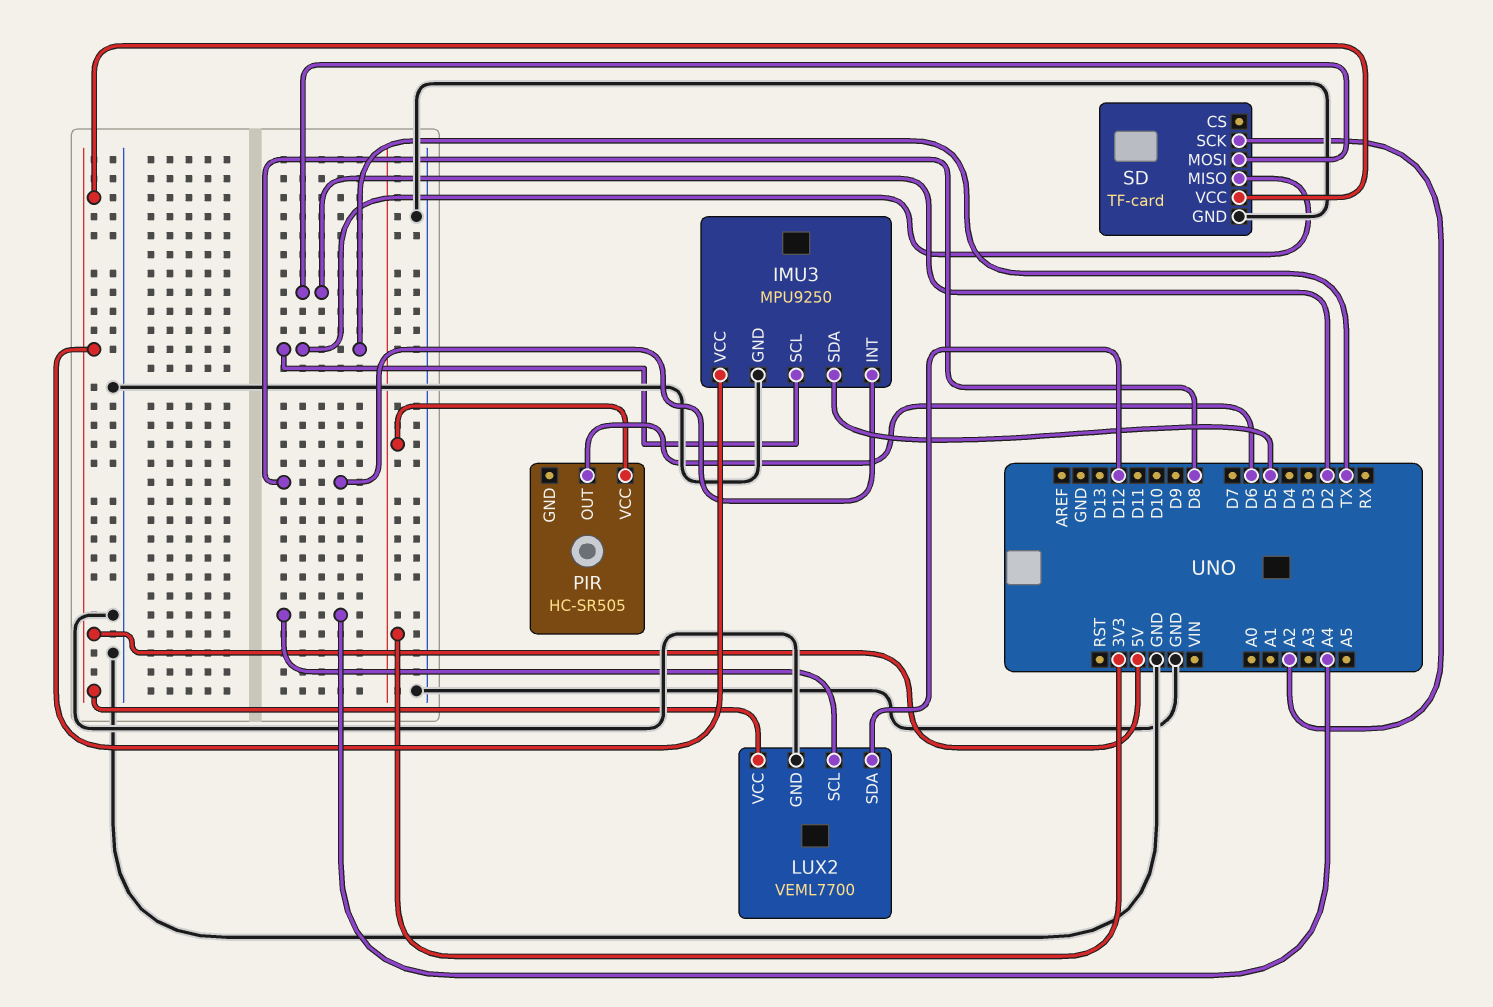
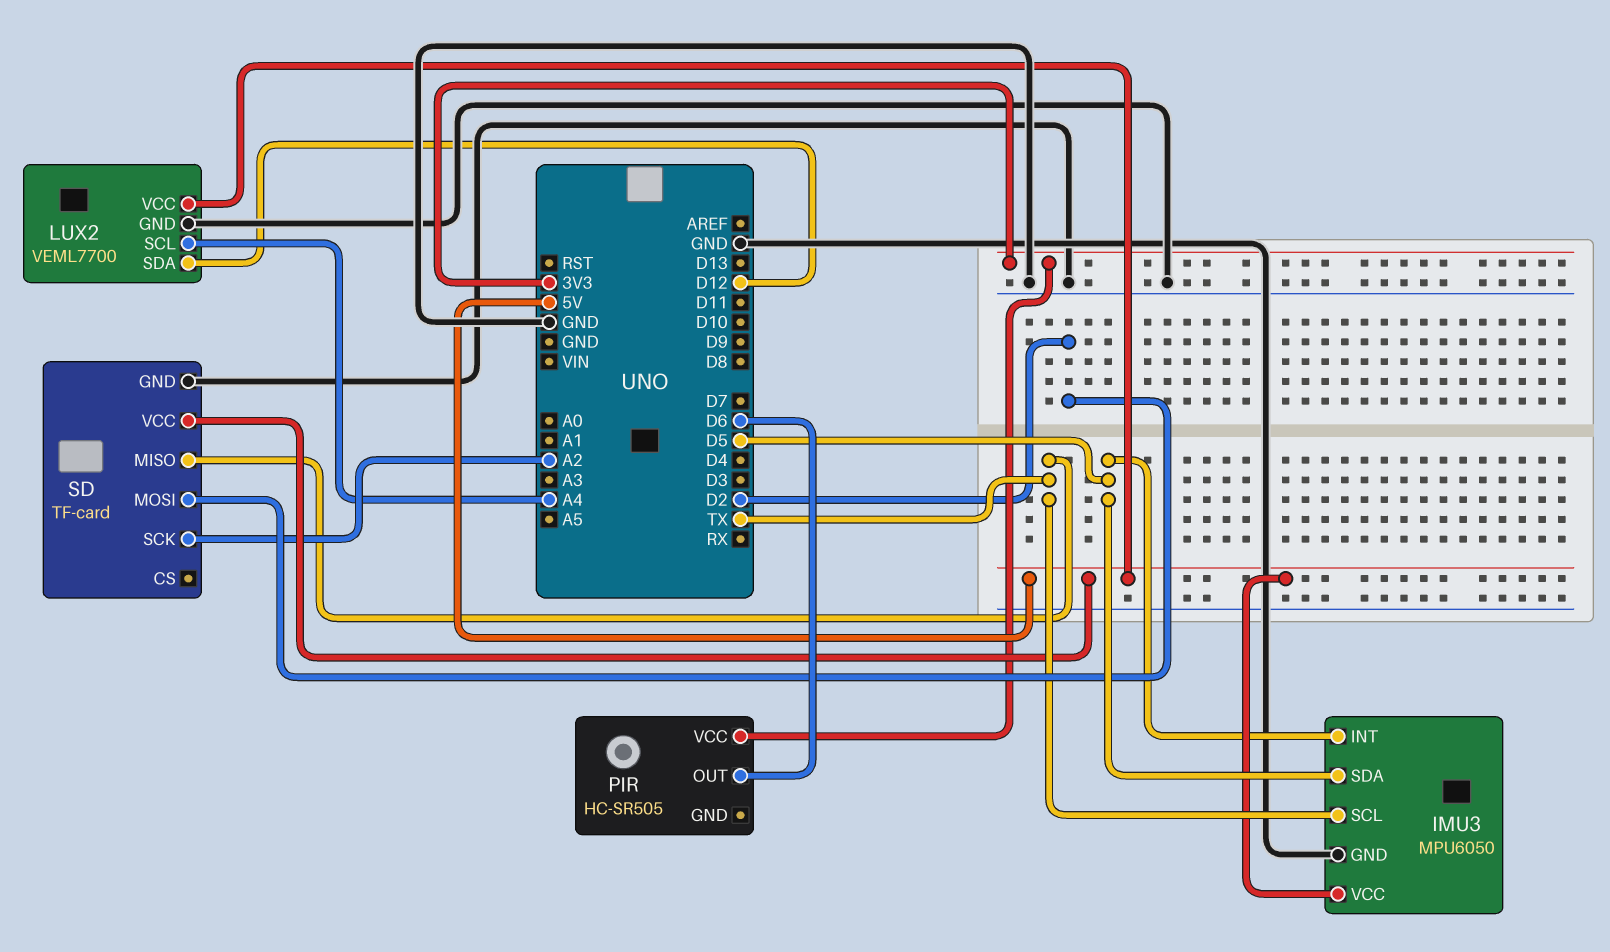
IMU3: MPU9250 -> MPU6050
IMU3 pin INT: D8 -> D5

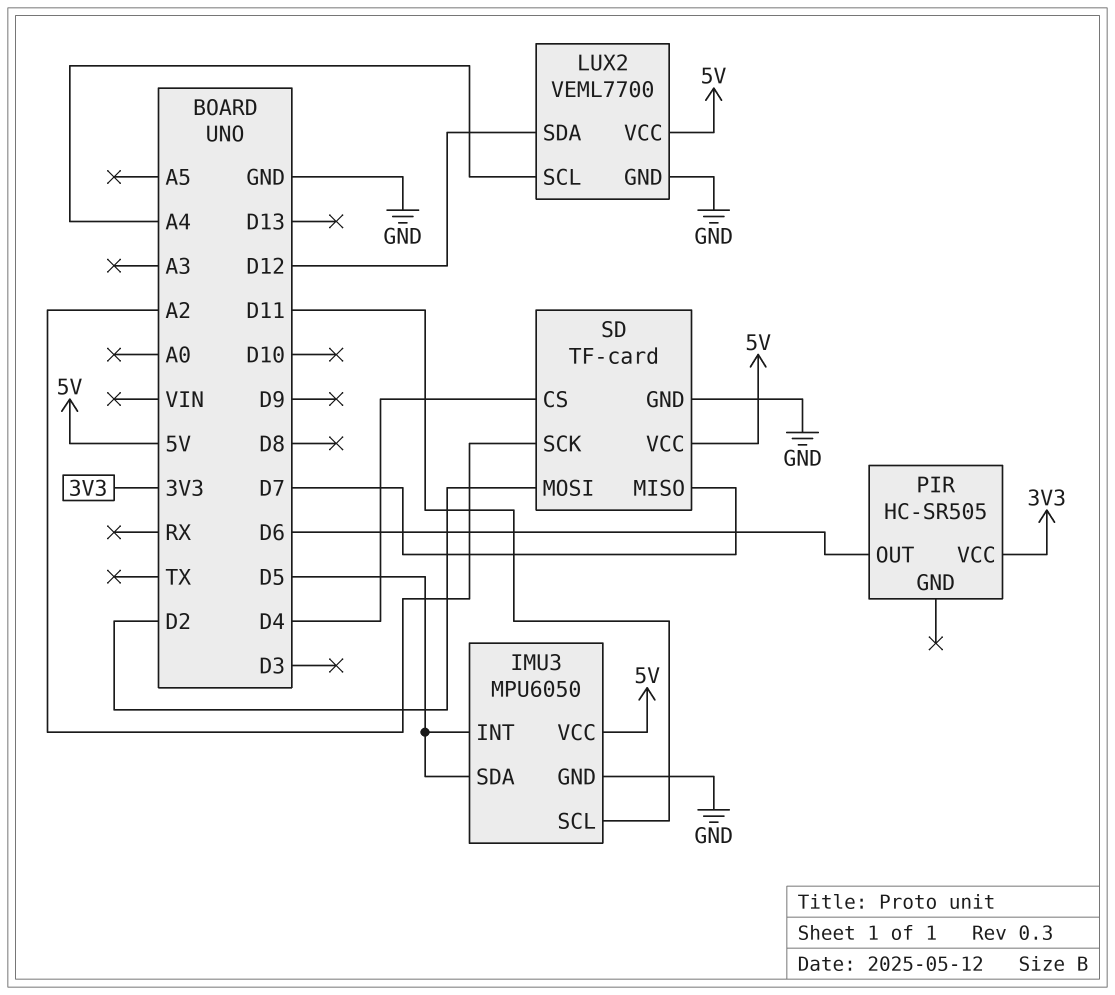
IMU3 pin SCL: TX -> D11
SD pin CS: none -> D4
SD pin MISO: TX -> D7

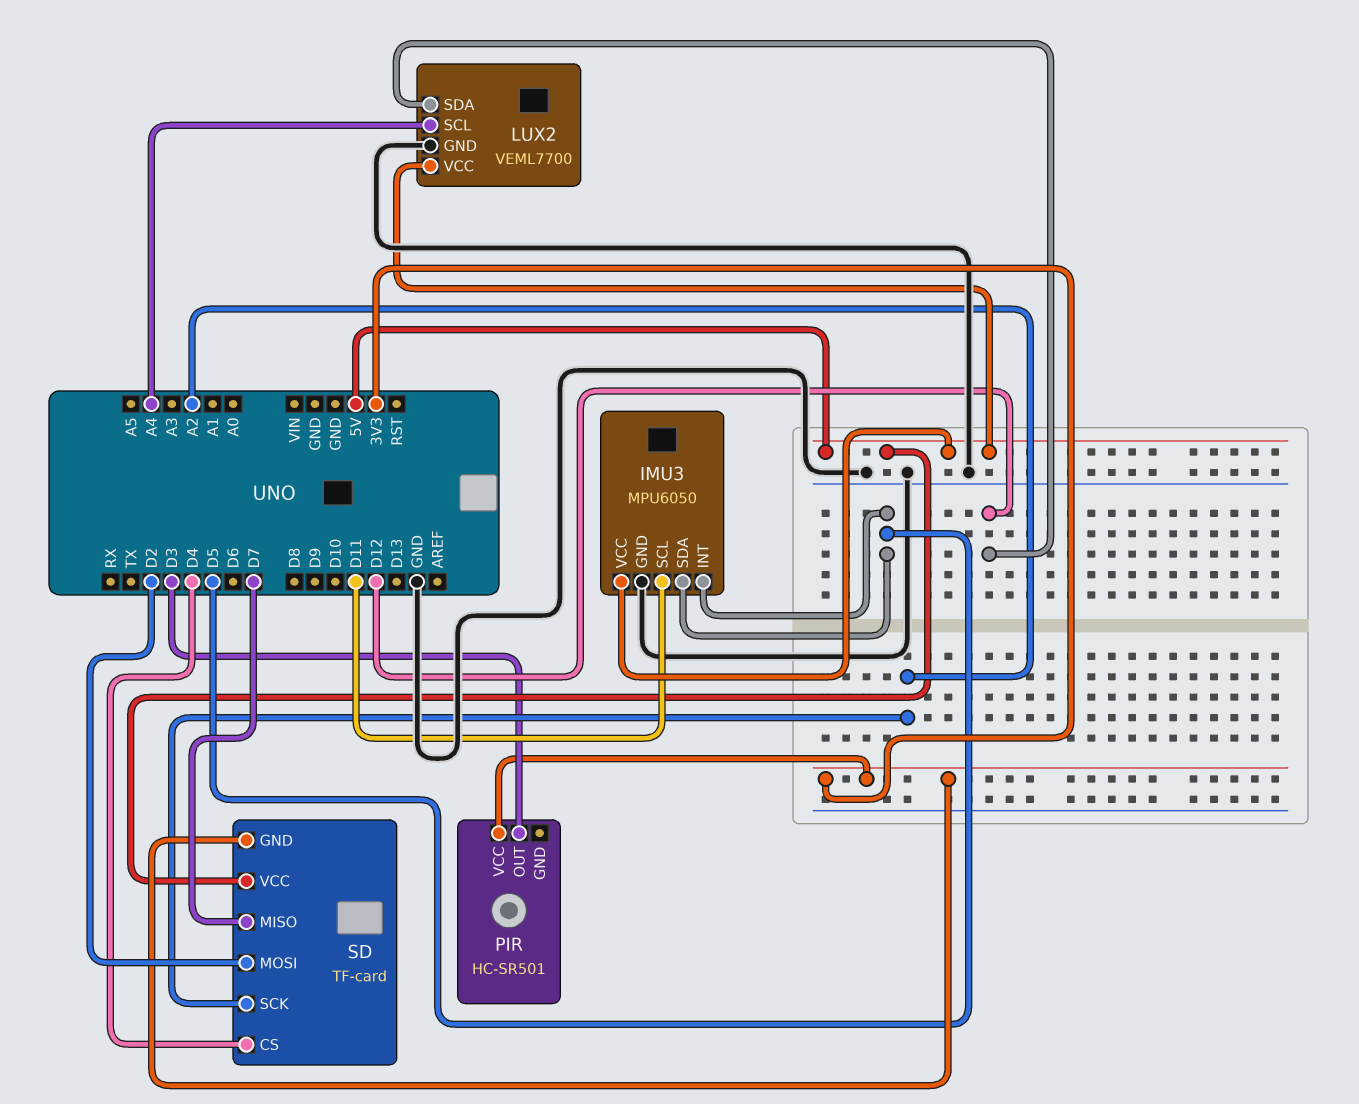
PIR: HC-SR505 -> HC-SR501
PIR pin OUT: D6 -> D3
SD pin GND: GND -> 3V3

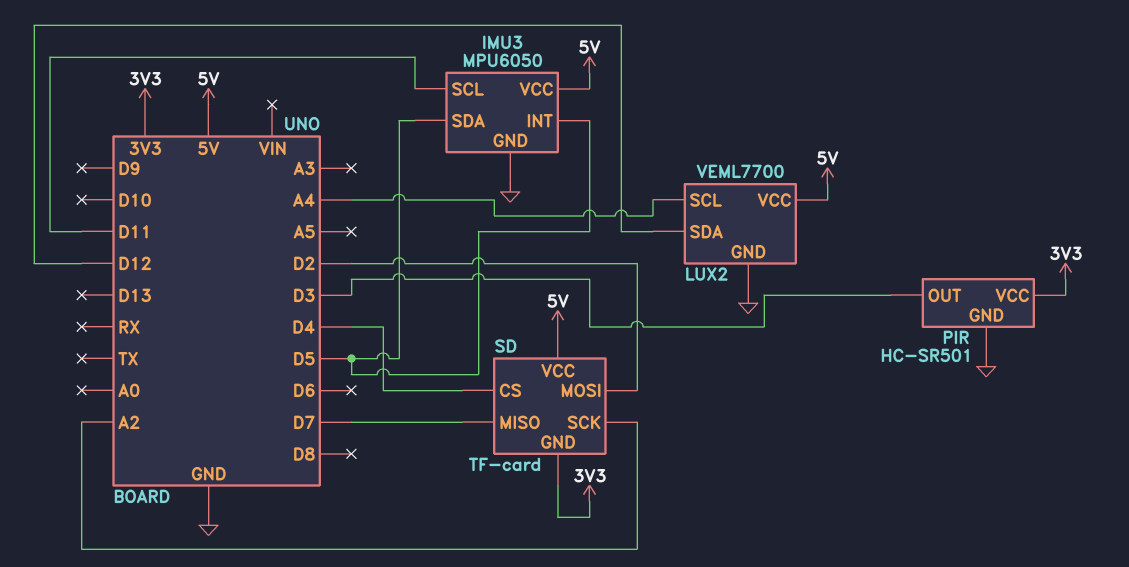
PIR pin GND: none -> GND

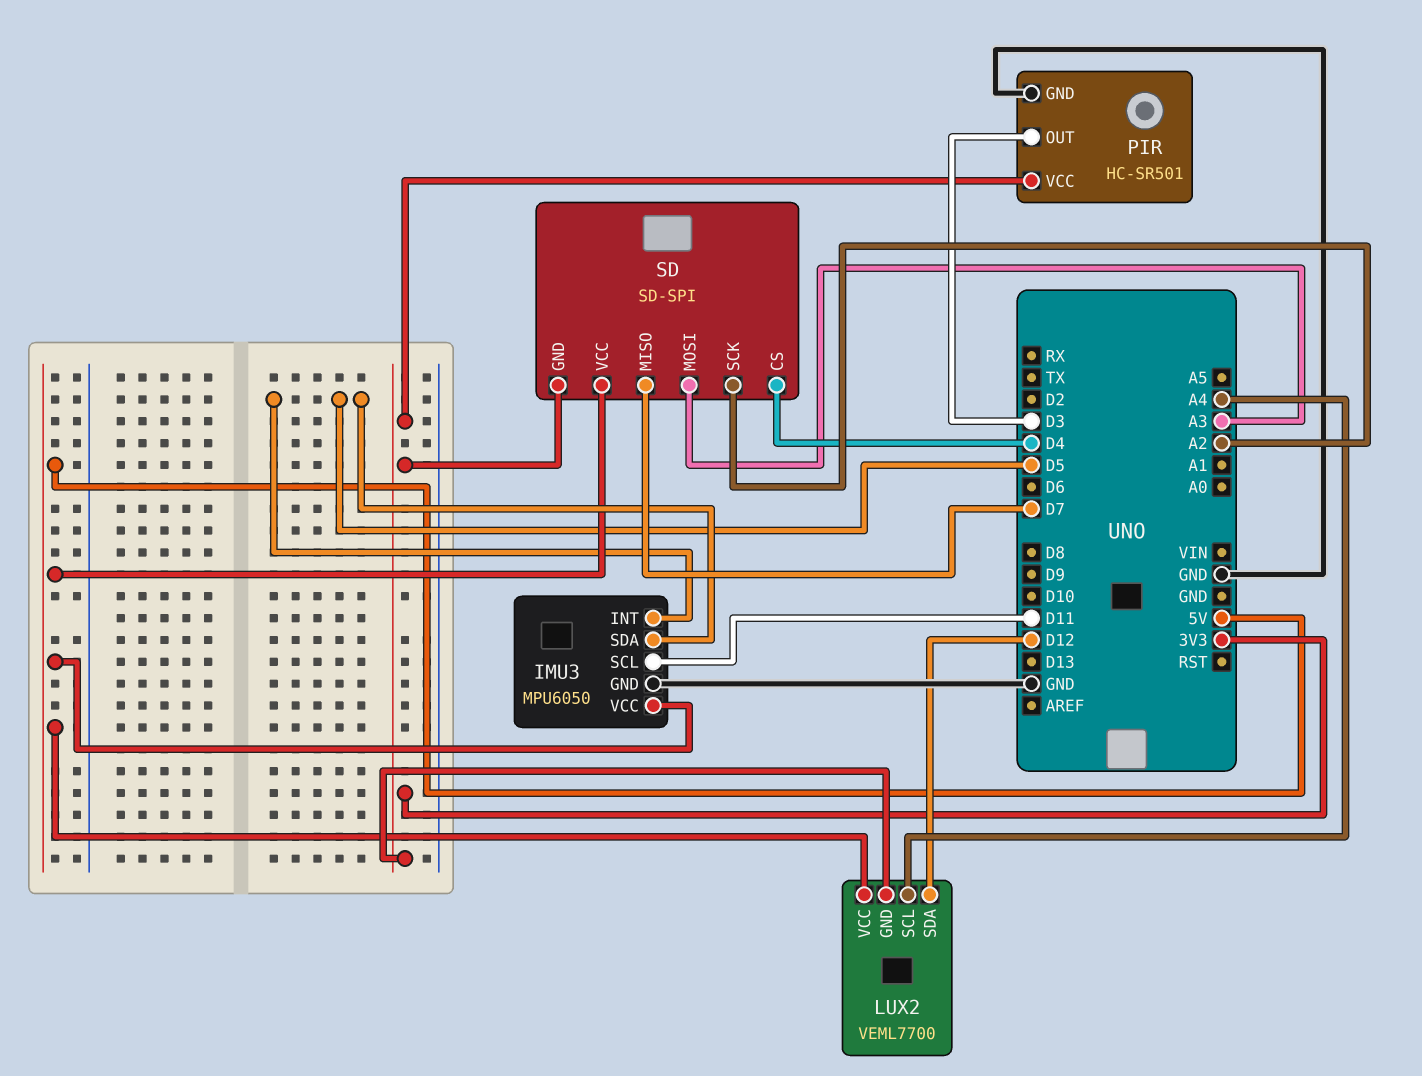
LUX2 pin GND: GND -> 3V3
SD: TF-card -> SD-SPI
SD pin MOSI: D2 -> A3

